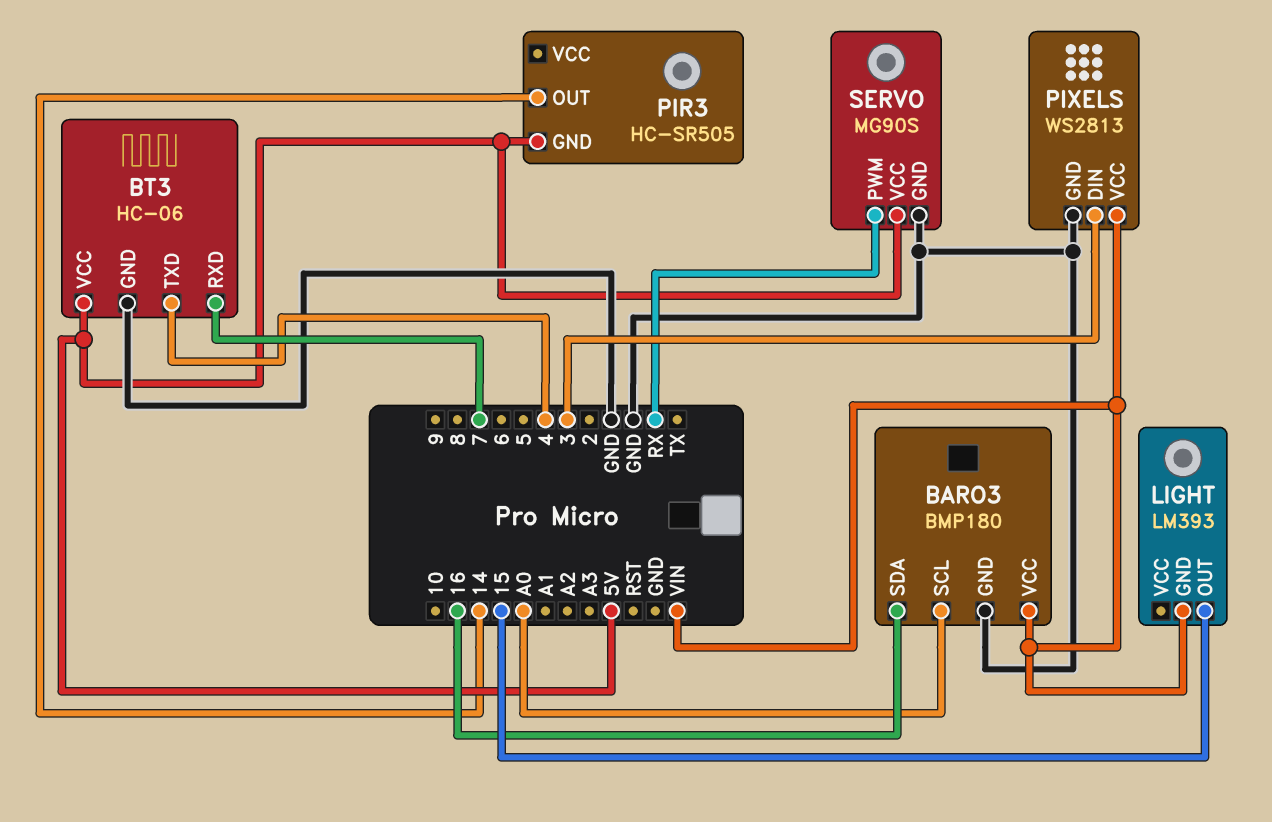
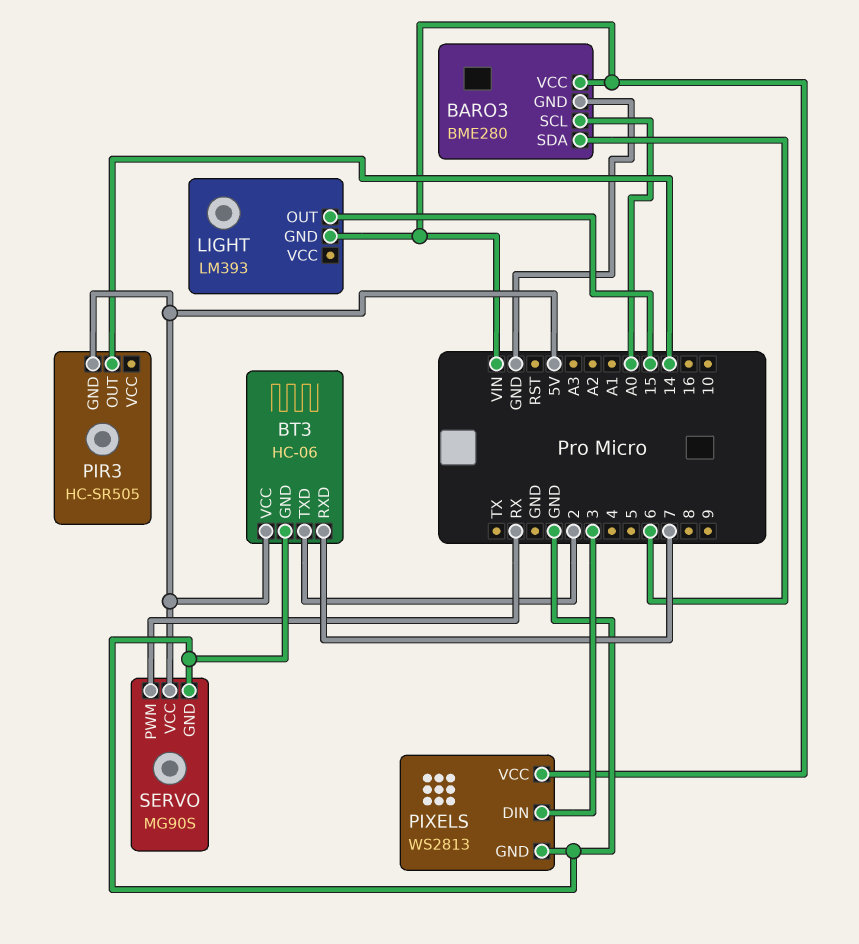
BARO3: BMP180 -> BME280
BARO3 pin SDA: 16 -> 6
BT3 pin TXD: 4 -> 2

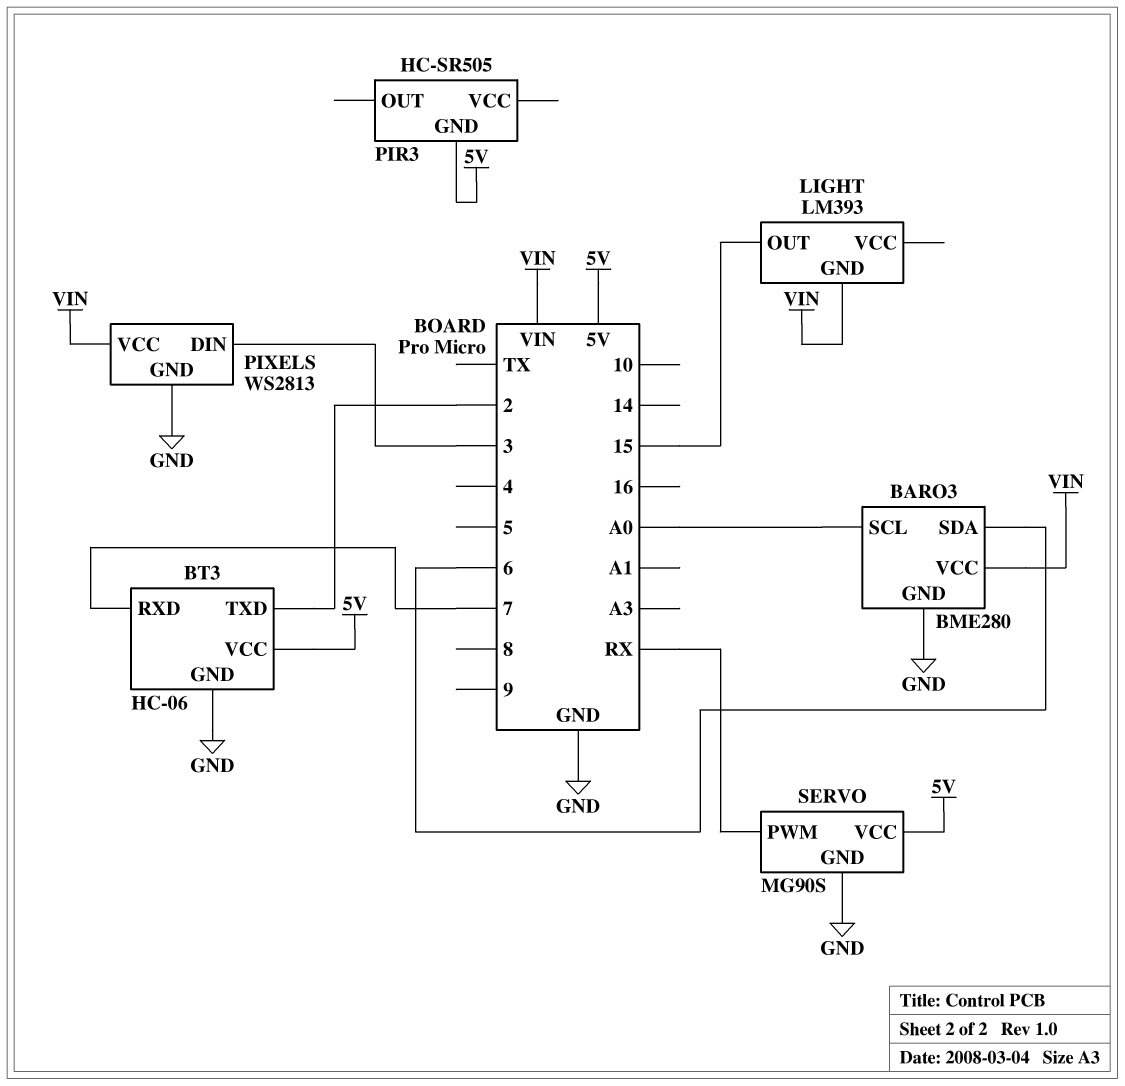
PIR3 pin OUT: 14 -> none

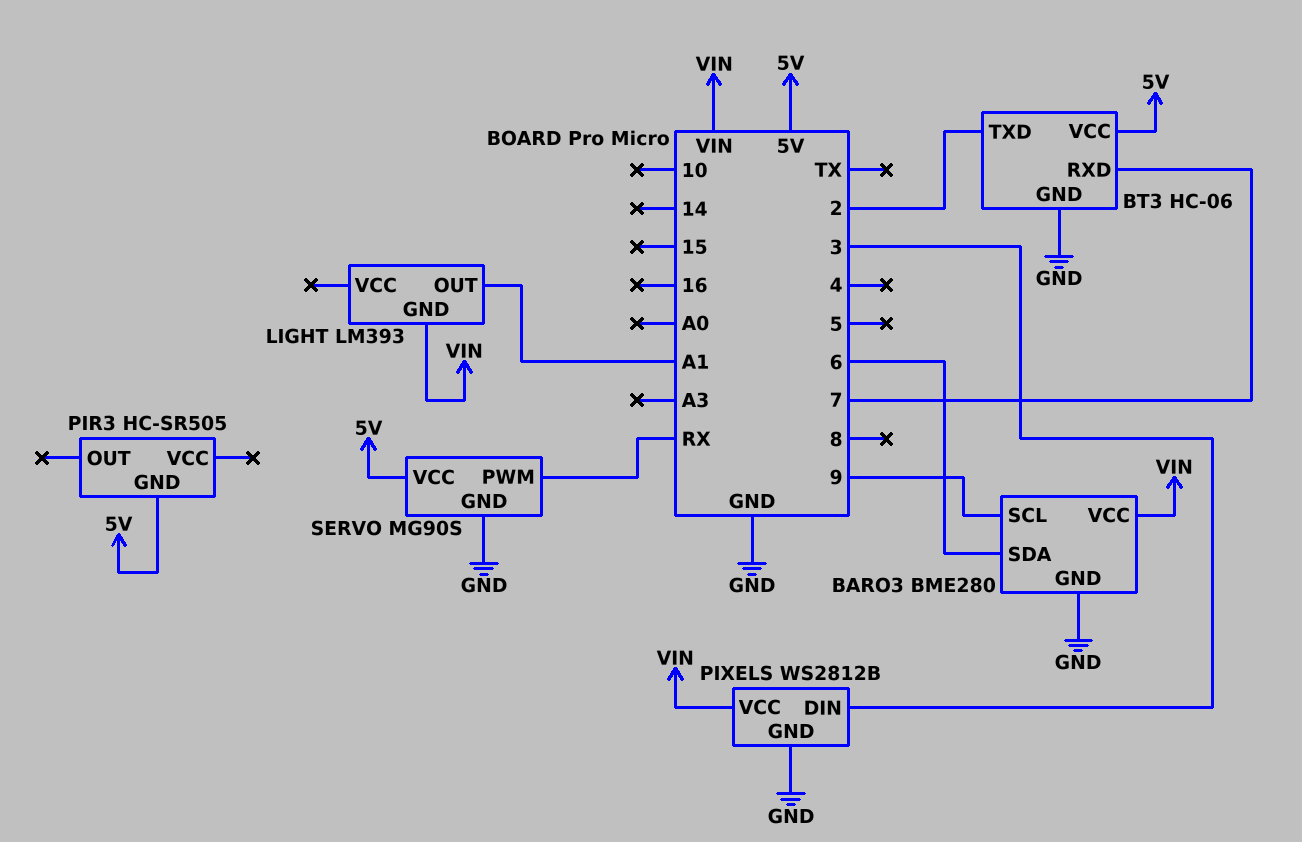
BARO3 pin SCL: A0 -> 9
LIGHT pin OUT: 15 -> A1
PIXELS: WS2813 -> WS2812B

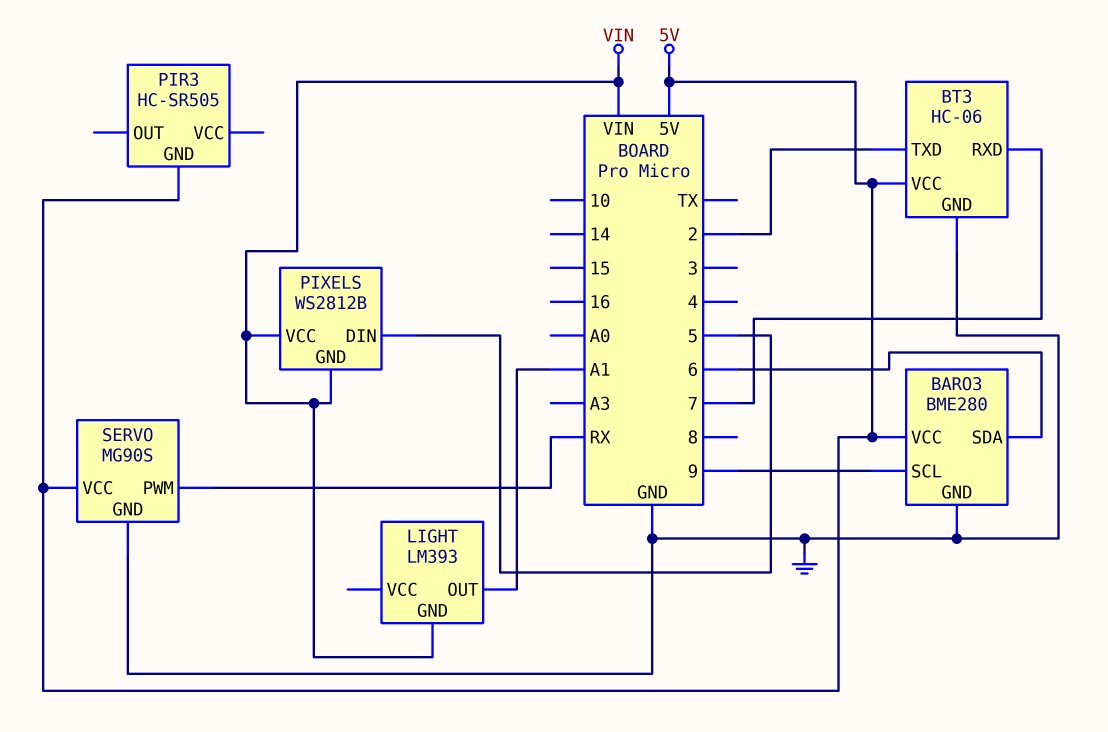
BARO3 pin VCC: VIN -> 5V
PIXELS pin DIN: 3 -> 5
PIXELS pin GND: GND -> VIN

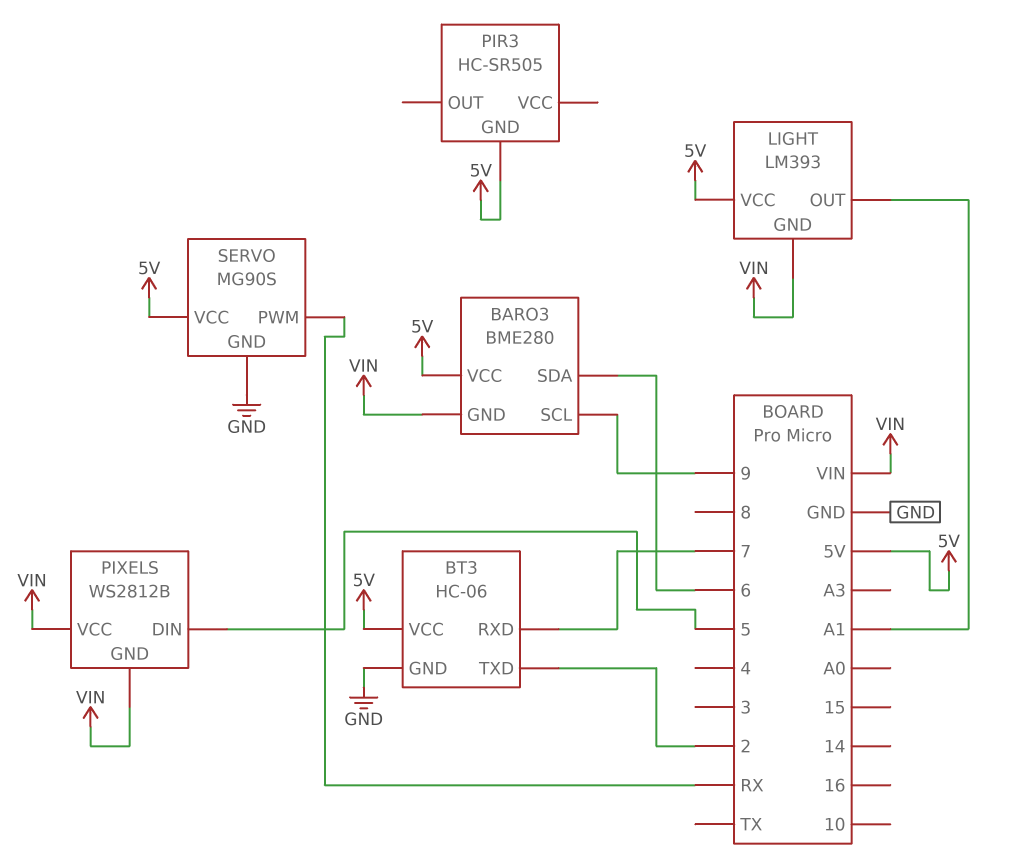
BARO3 pin GND: GND -> VIN
LIGHT pin VCC: none -> 5V

